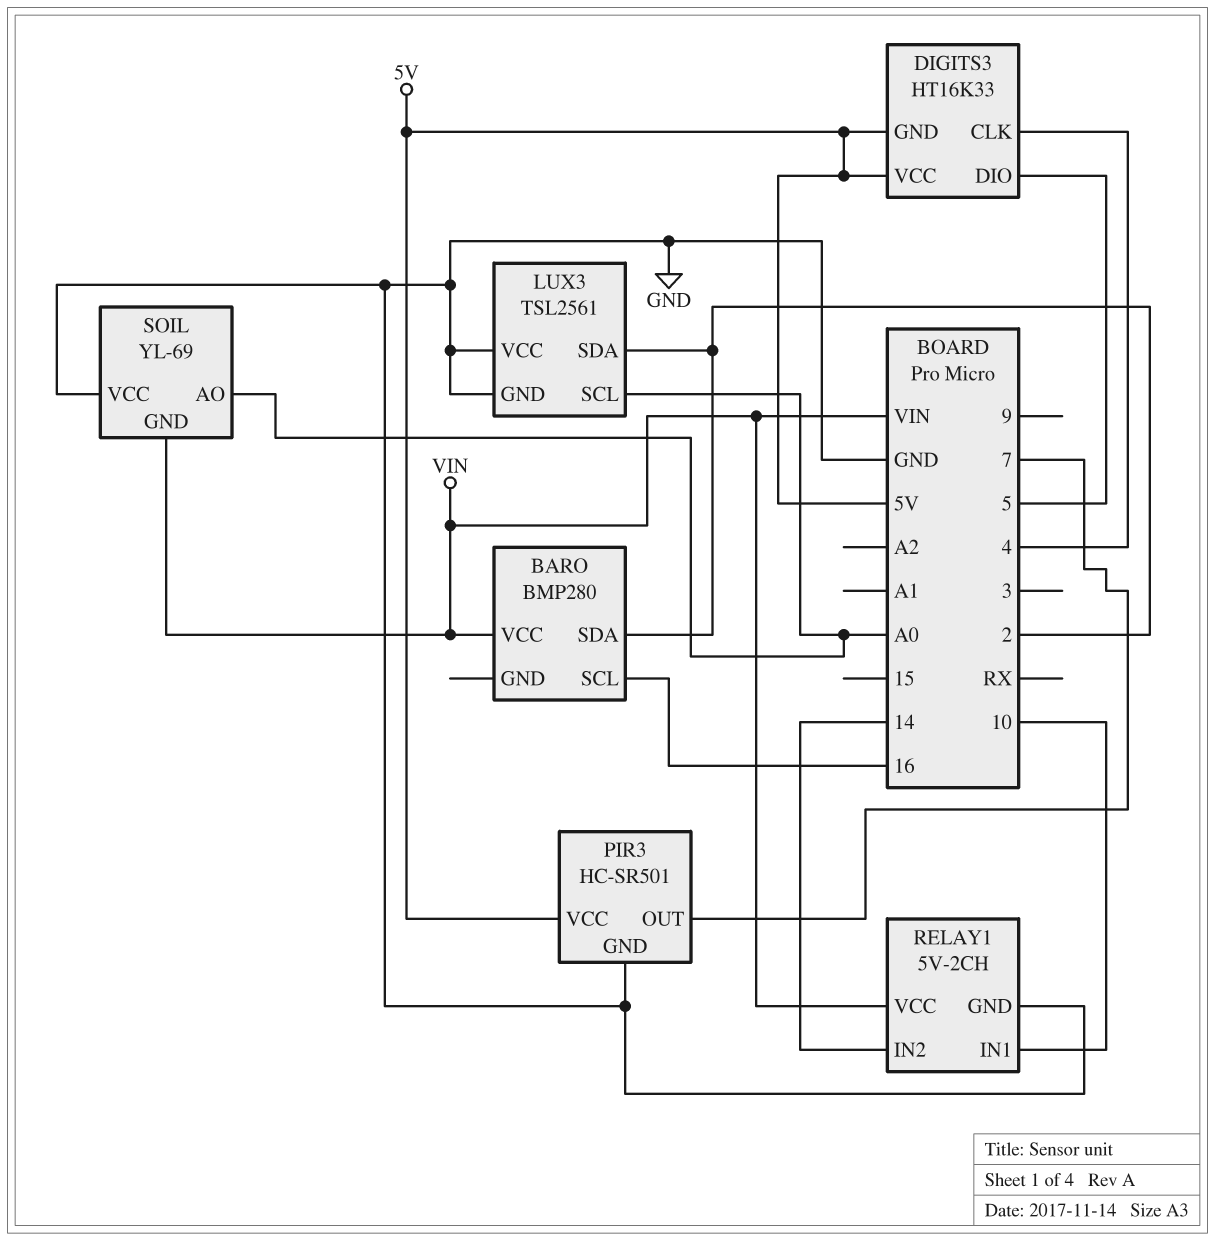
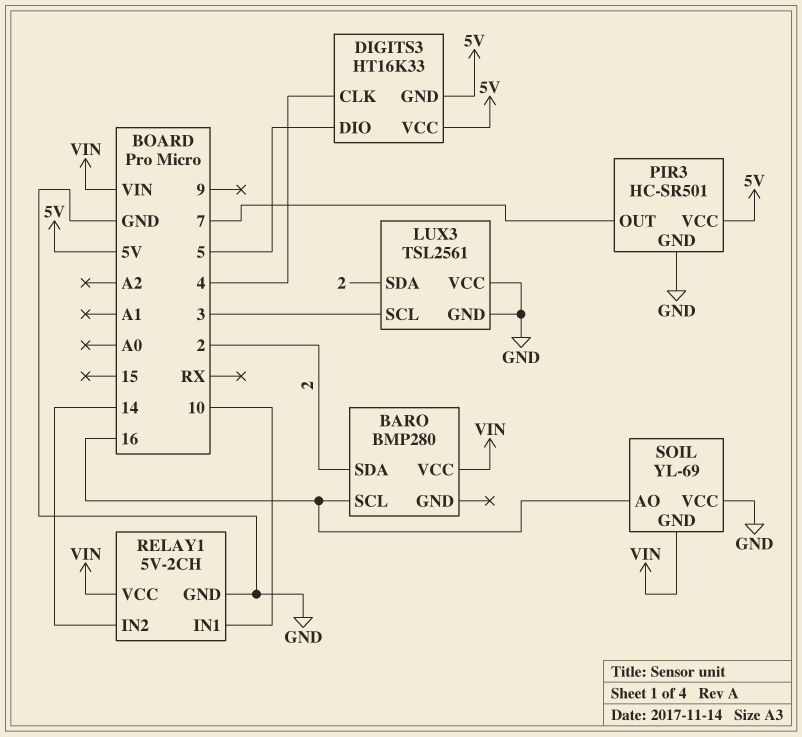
LUX3 pin SCL: A0 -> 3
SOIL pin AO: A0 -> 16

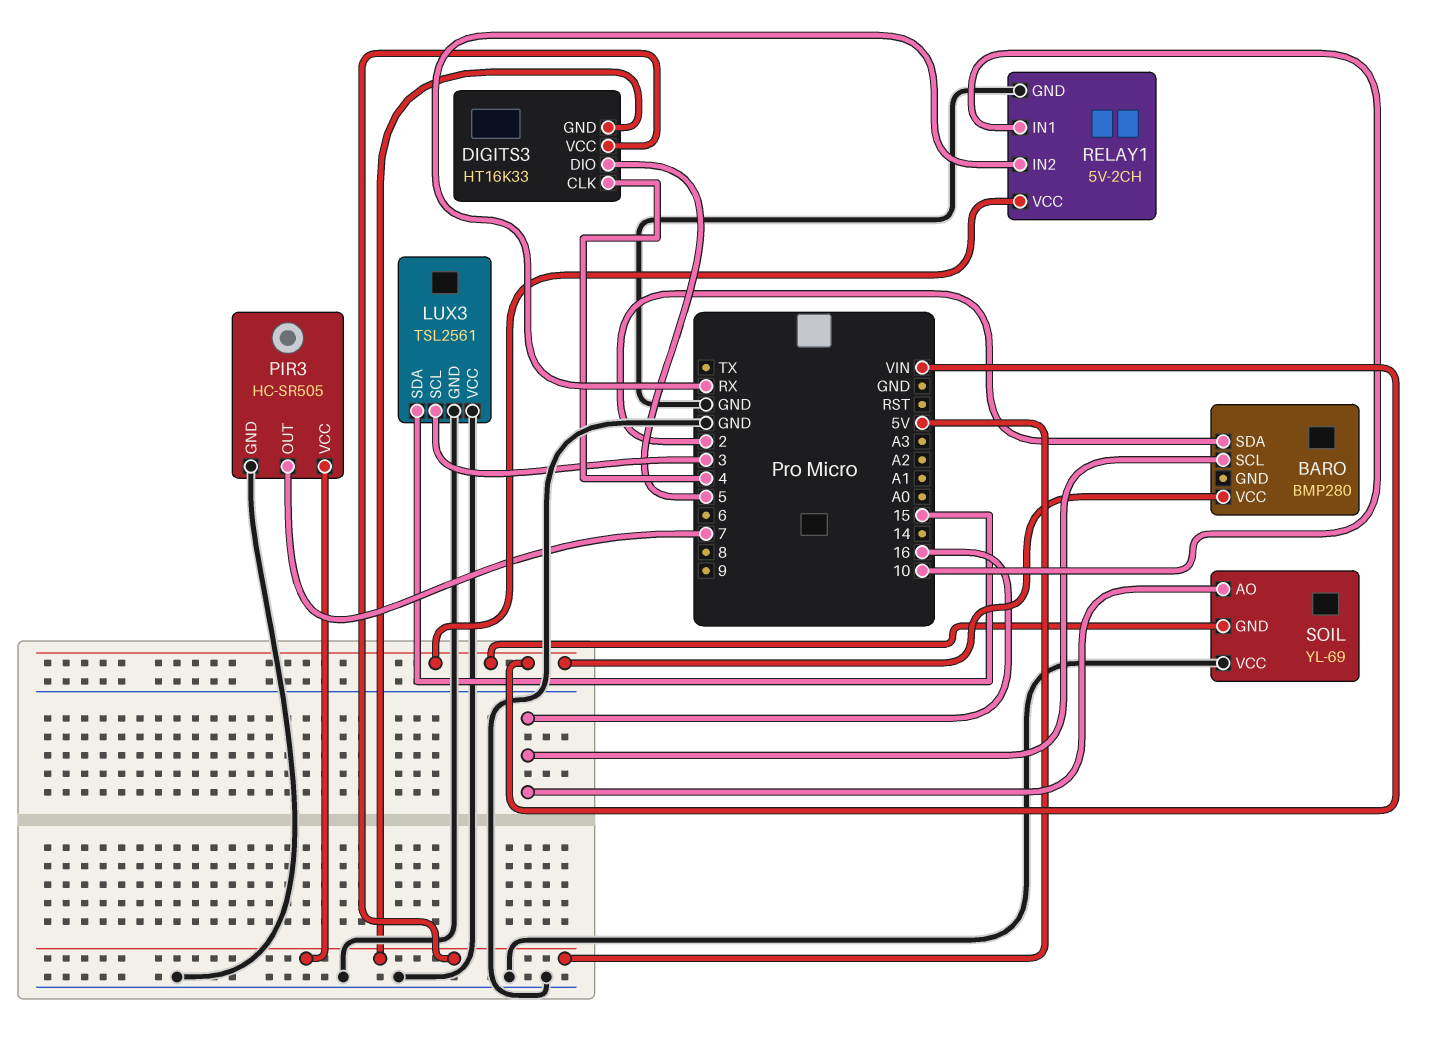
LUX3 pin SDA: 2 -> 15
PIR3: HC-SR501 -> HC-SR505
RELAY1 pin IN2: 14 -> RX

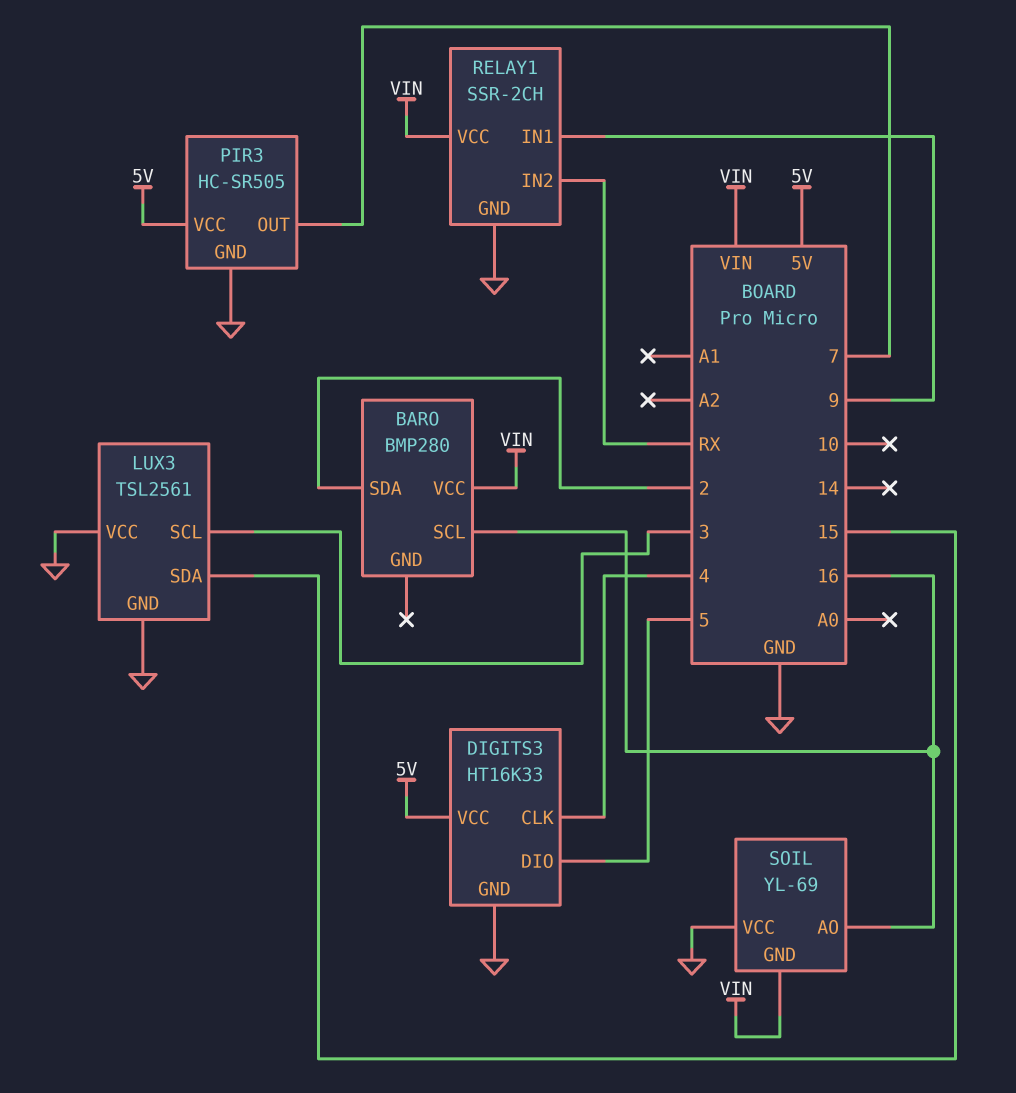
DIGITS3 pin GND: 5V -> GND
RELAY1: 5V-2CH -> SSR-2CH
RELAY1 pin IN1: 10 -> 9

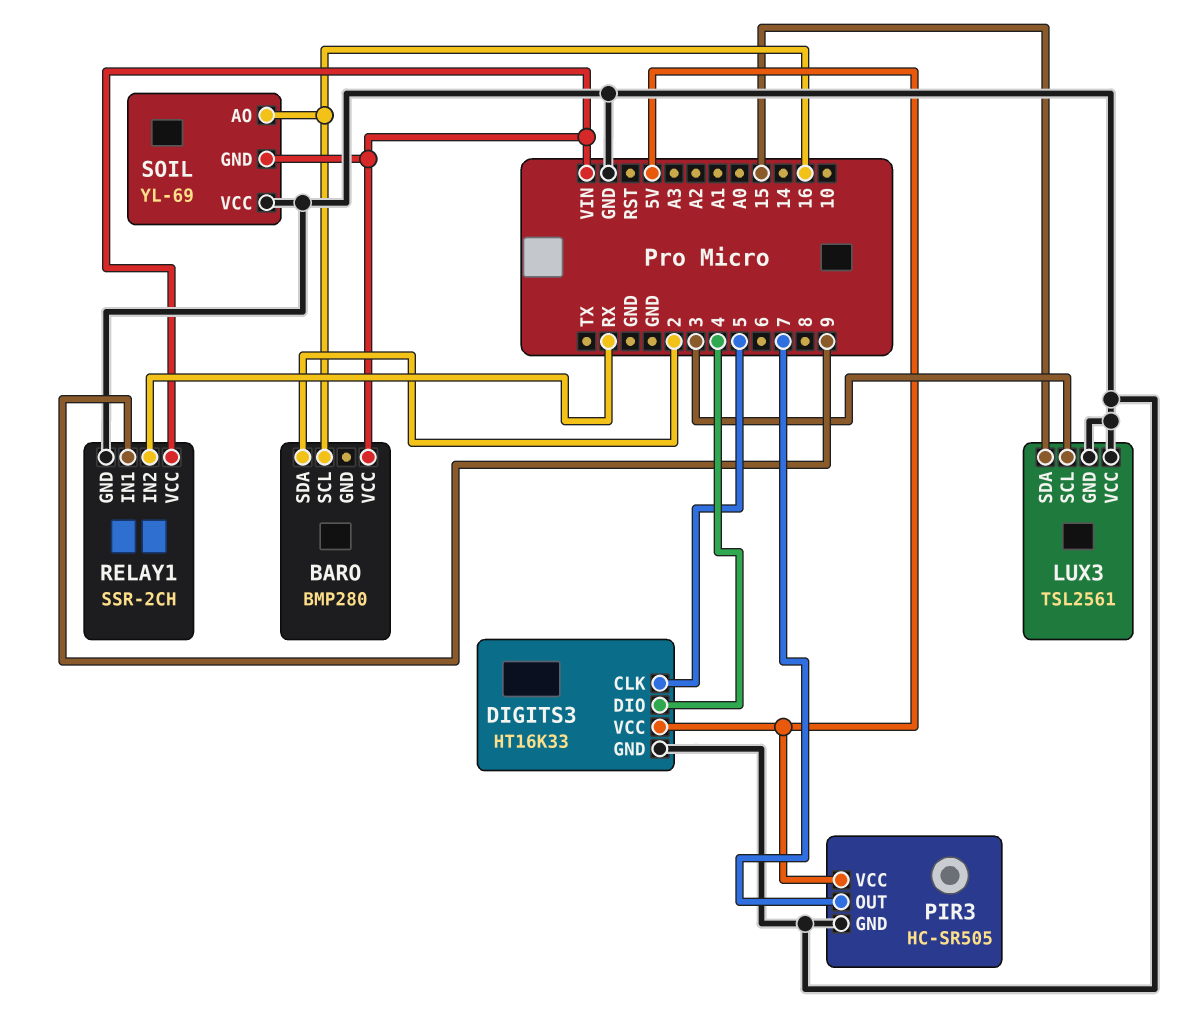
DIGITS3 pin CLK: 4 -> 5
DIGITS3 pin DIO: 5 -> 4

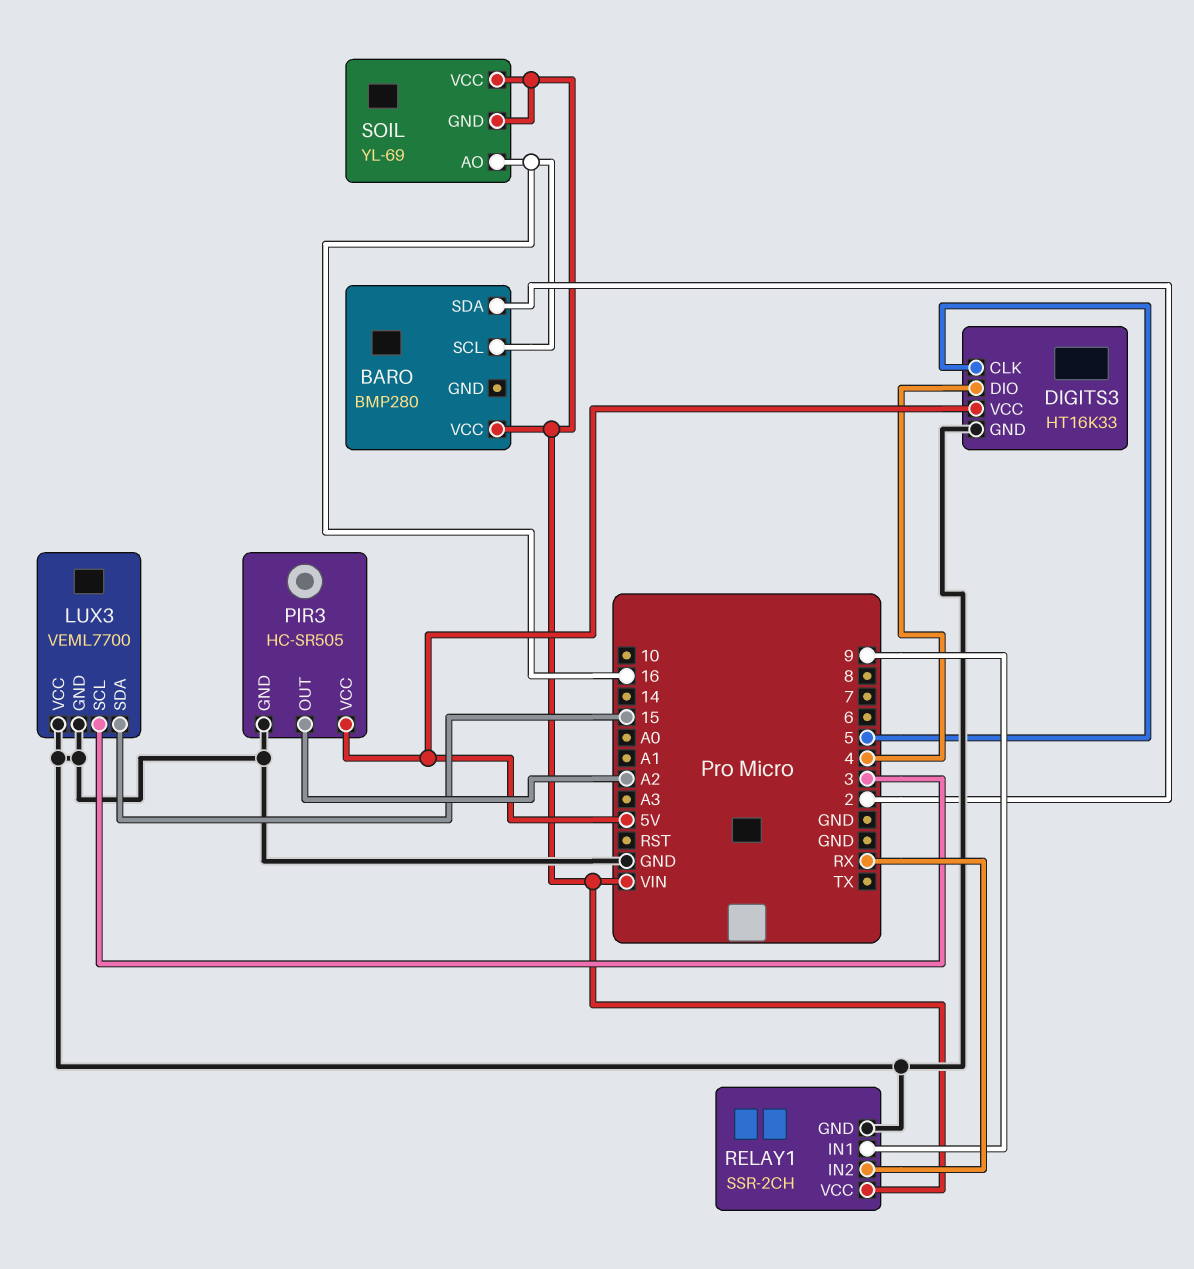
LUX3: TSL2561 -> VEML7700
PIR3 pin OUT: 7 -> A2
SOIL pin VCC: GND -> VIN

